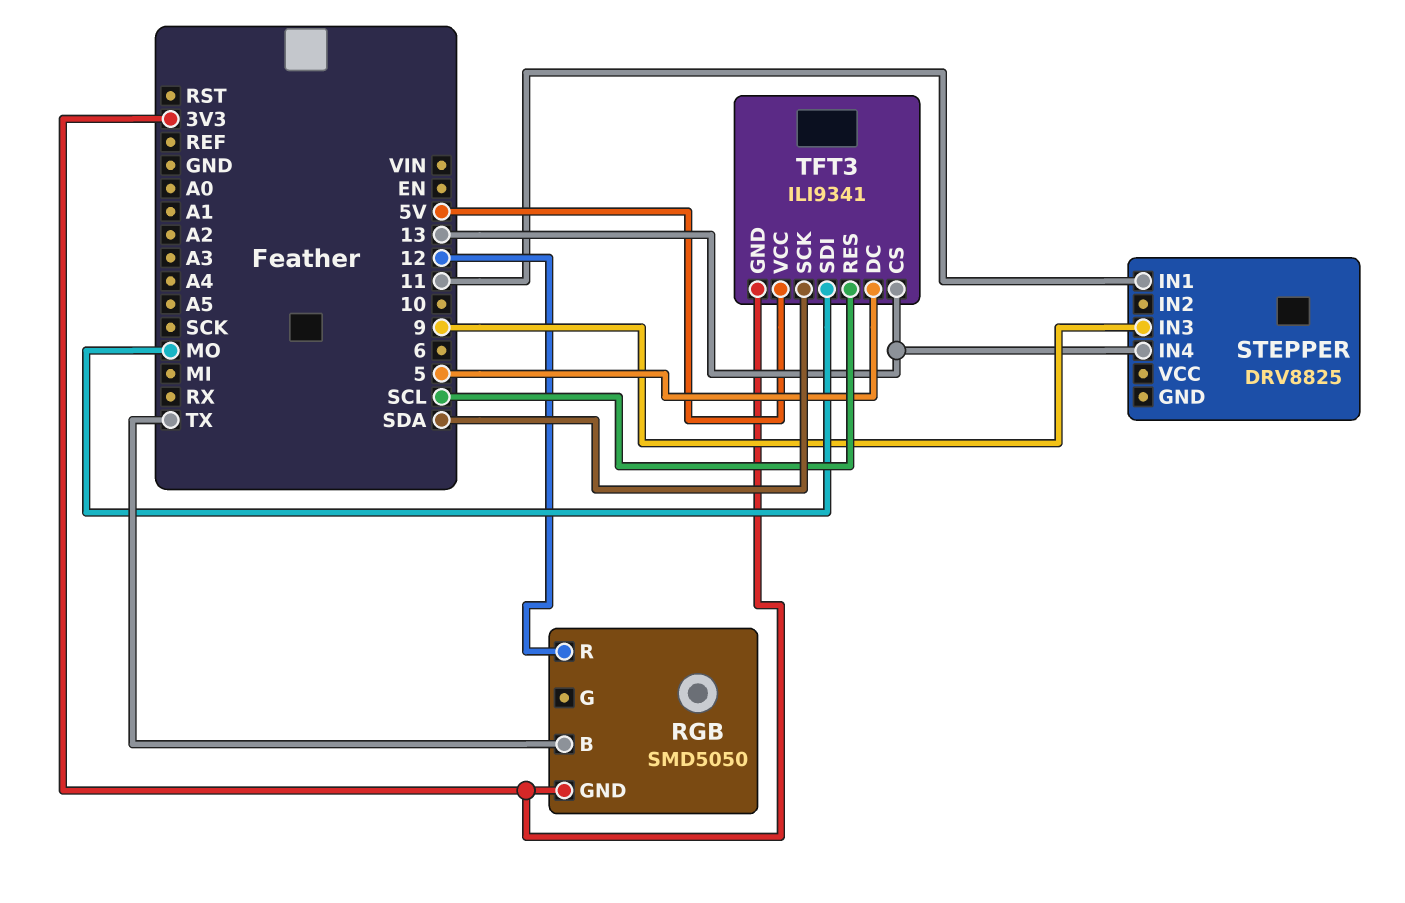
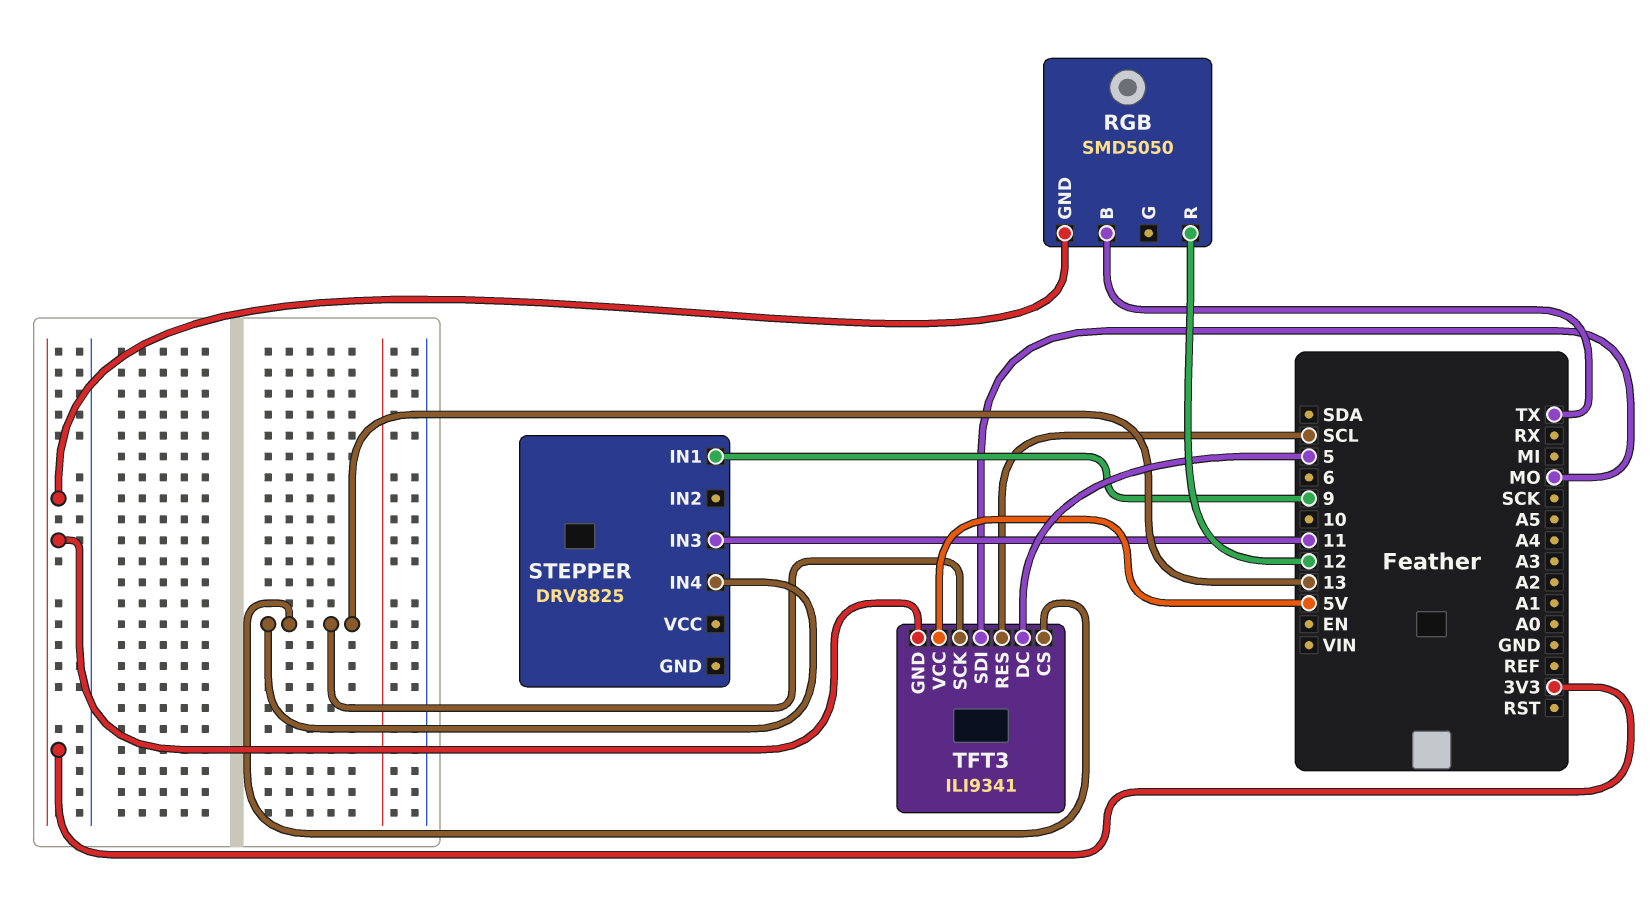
STEPPER pin IN1: 11 -> 9
STEPPER pin IN3: 9 -> 11
TFT3 pin SCK: SDA -> 13

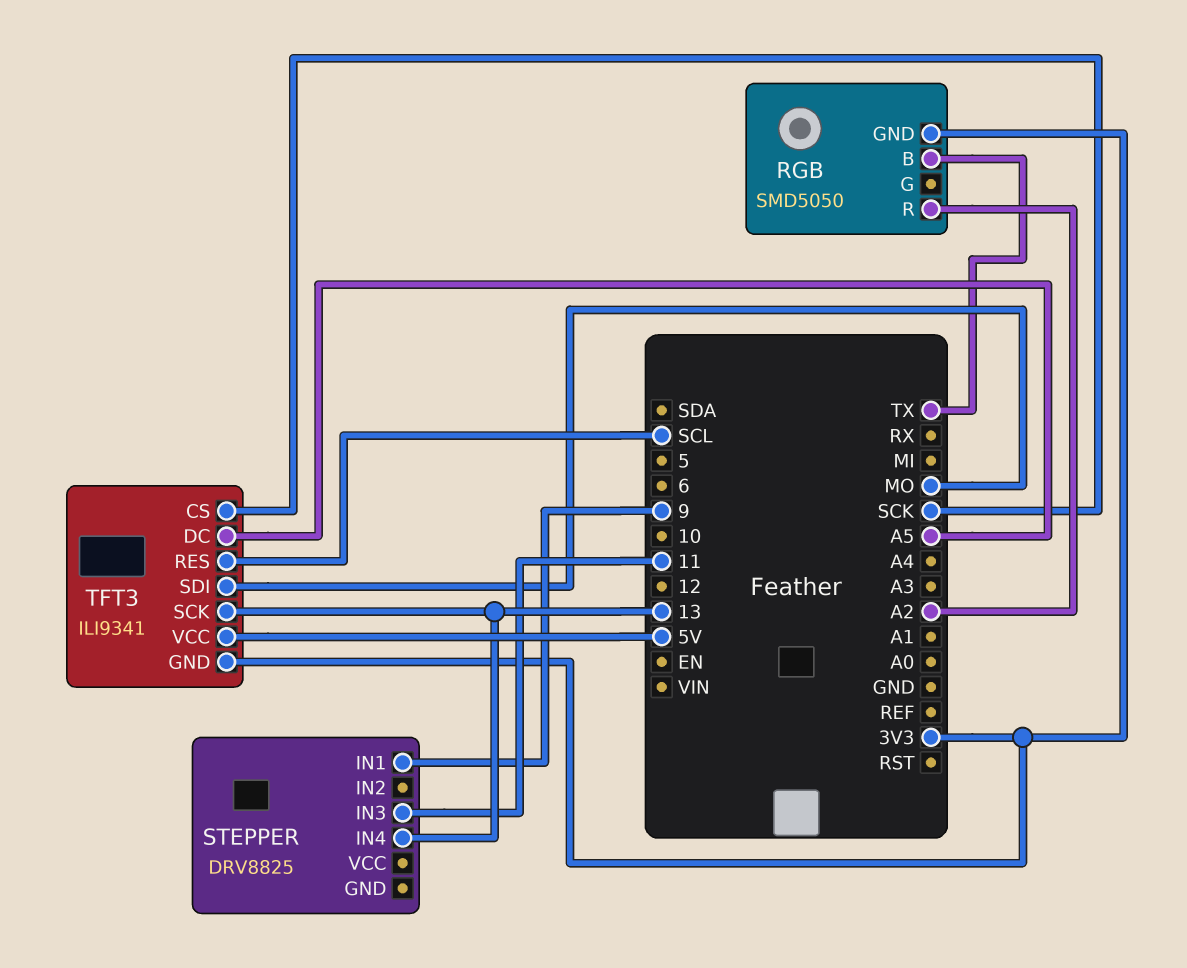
RGB pin R: 12 -> A2
TFT3 pin CS: 13 -> SCK
TFT3 pin DC: 5 -> A5

